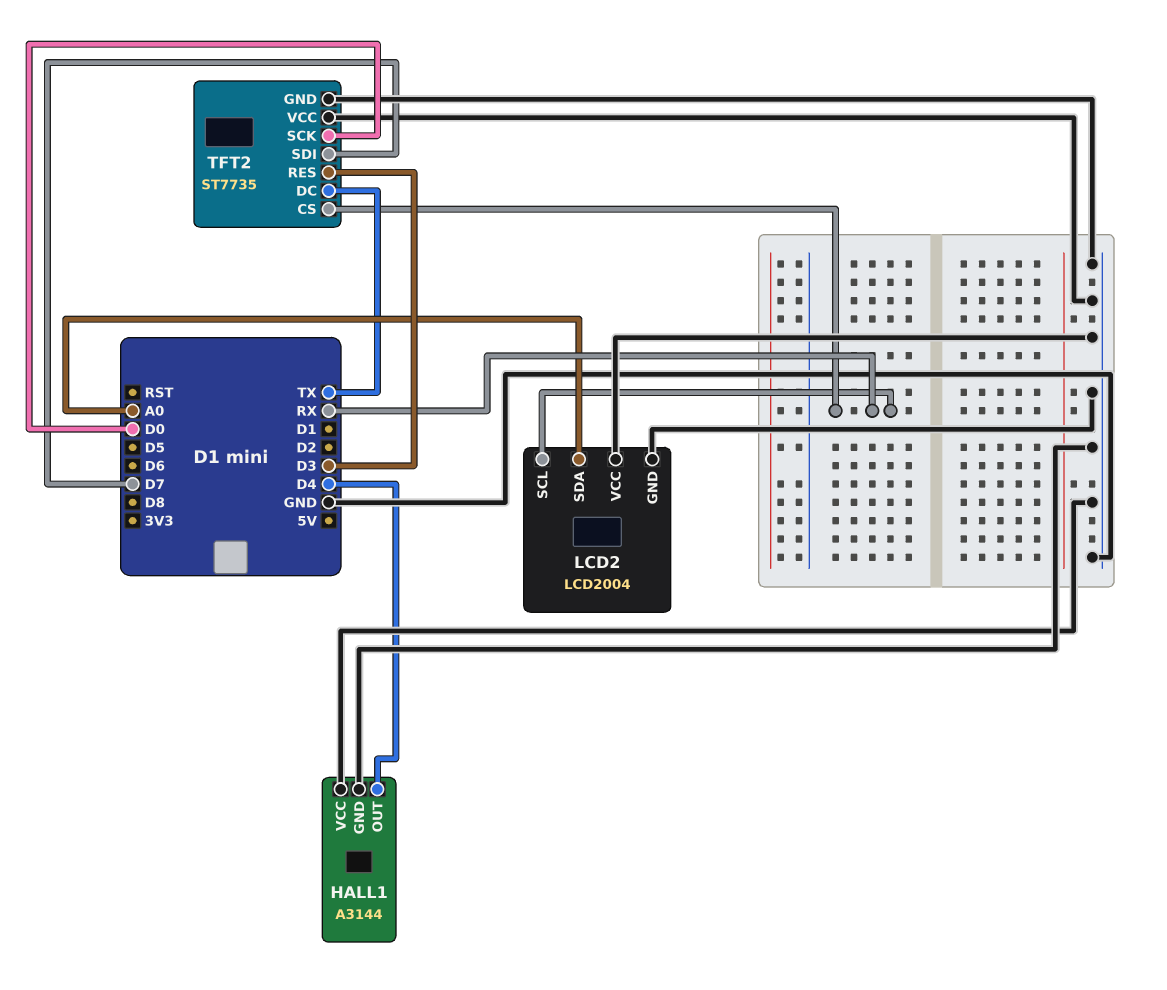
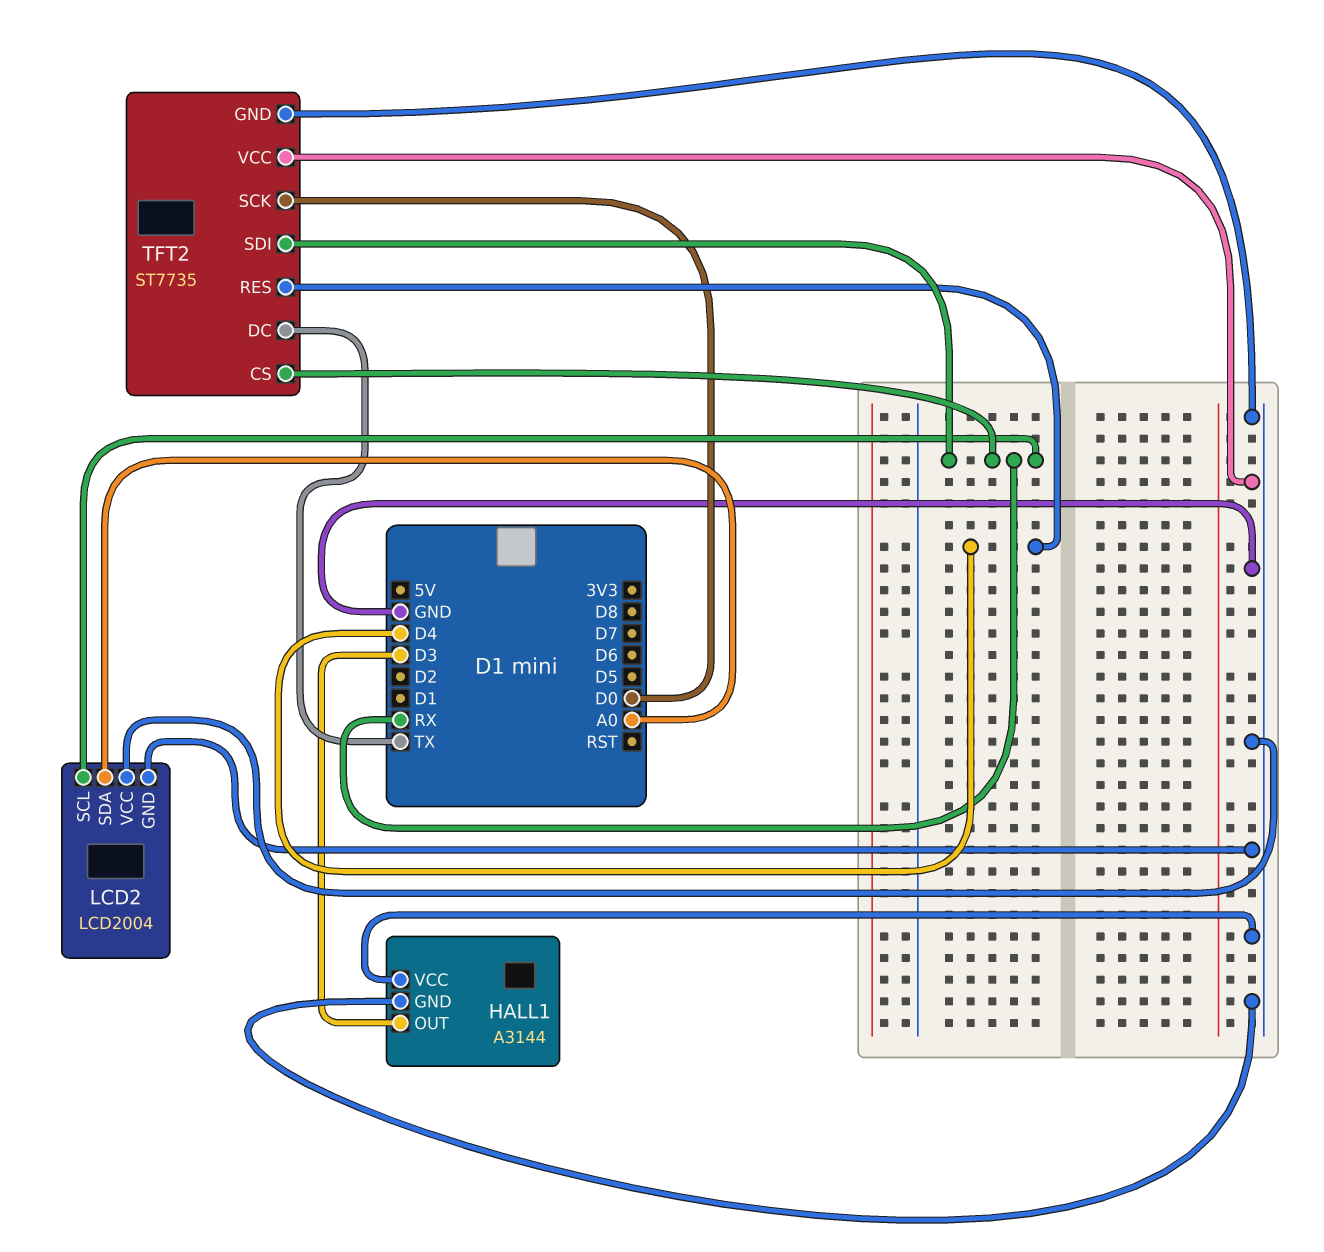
HALL1 pin OUT: D4 -> D3
TFT2 pin RES: D3 -> D4
TFT2 pin SDI: D7 -> RX

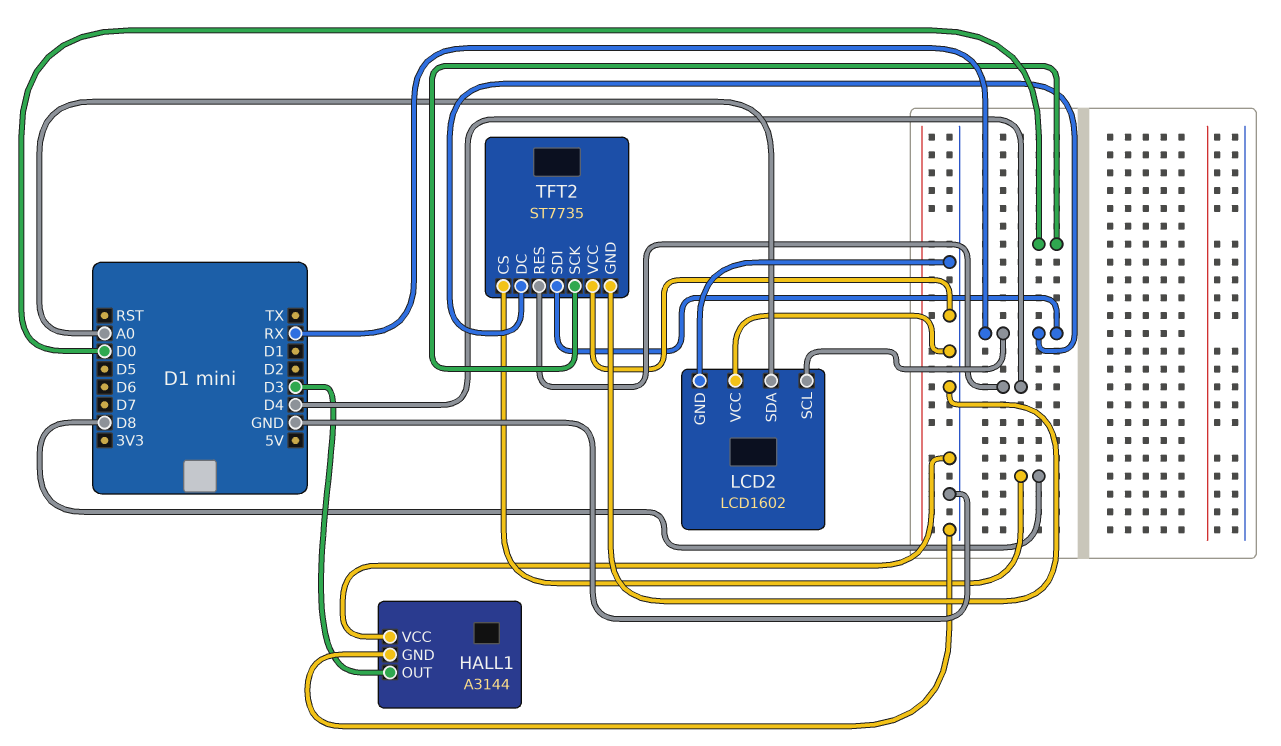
LCD2: LCD2004 -> LCD1602
TFT2 pin CS: RX -> D8
TFT2 pin DC: TX -> RX

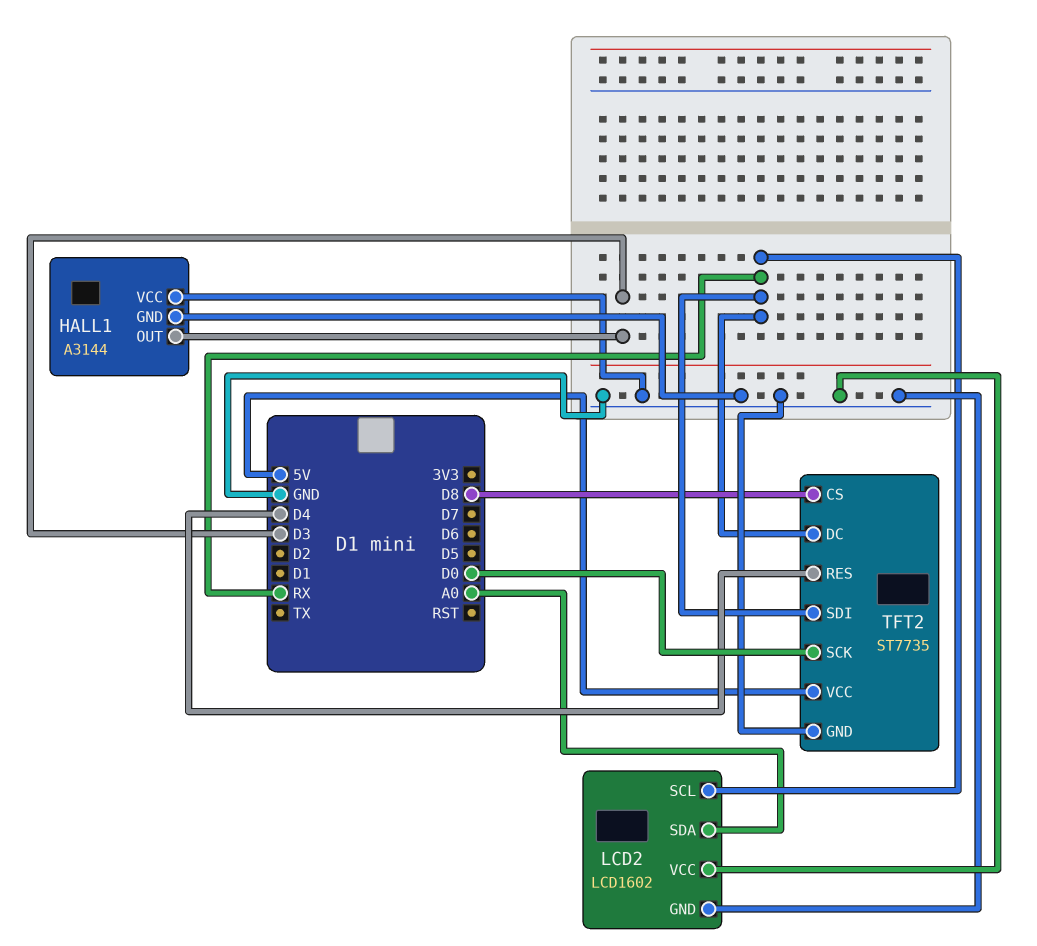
TFT2 pin VCC: GND -> 5V

